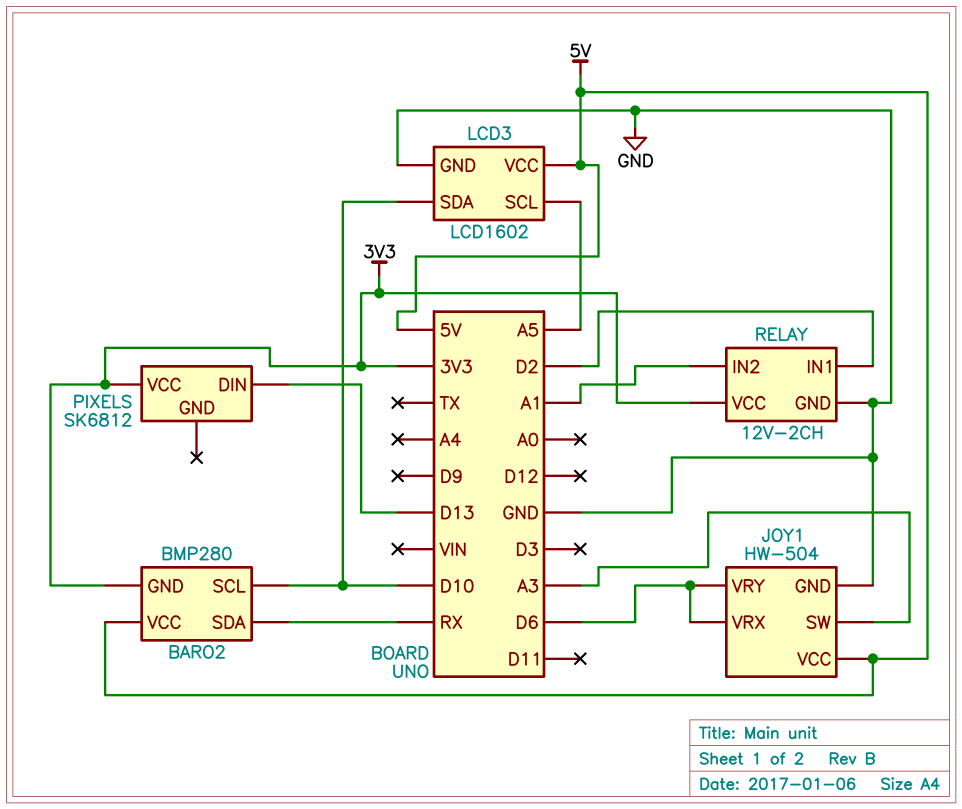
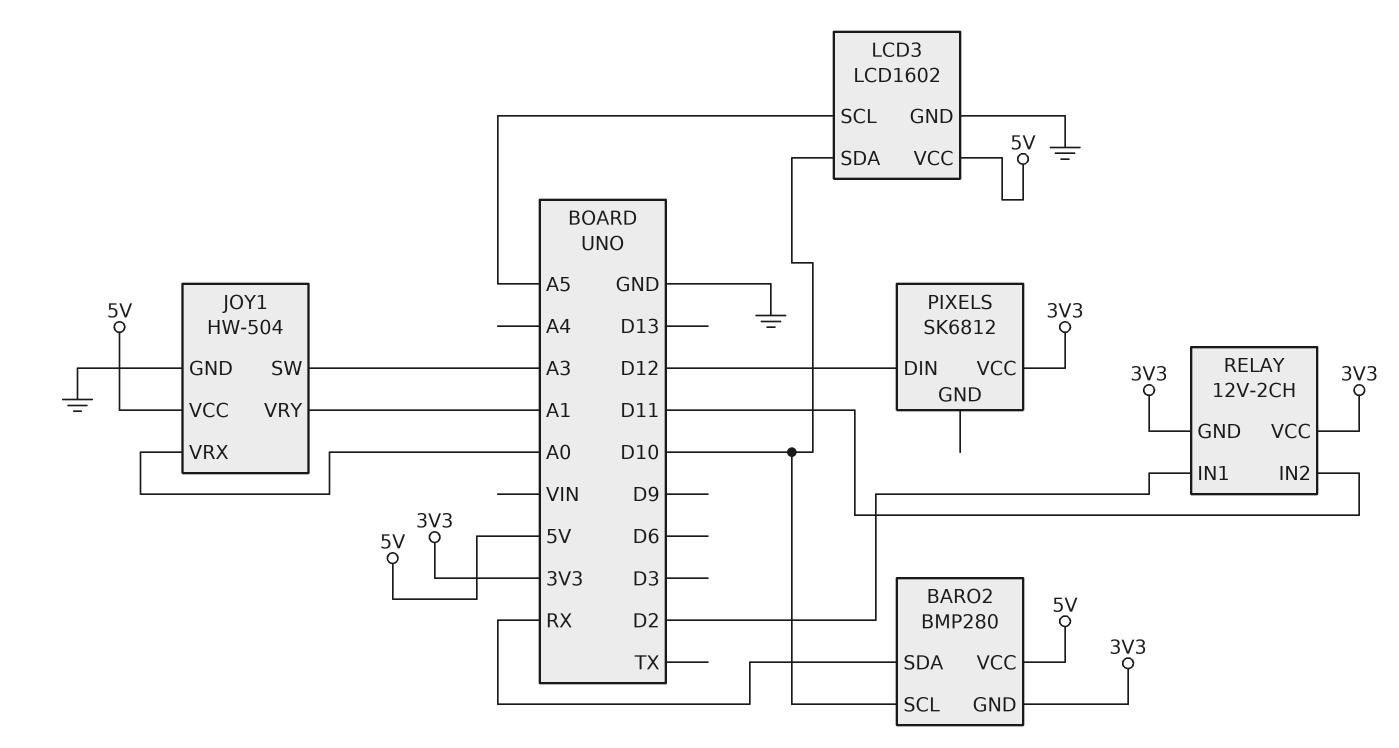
JOY1 pin VRX: D6 -> A0
JOY1 pin VRY: D6 -> A1
PIXELS pin DIN: D13 -> D12
RELAY pin GND: GND -> 3V3
RELAY pin IN2: A1 -> D11

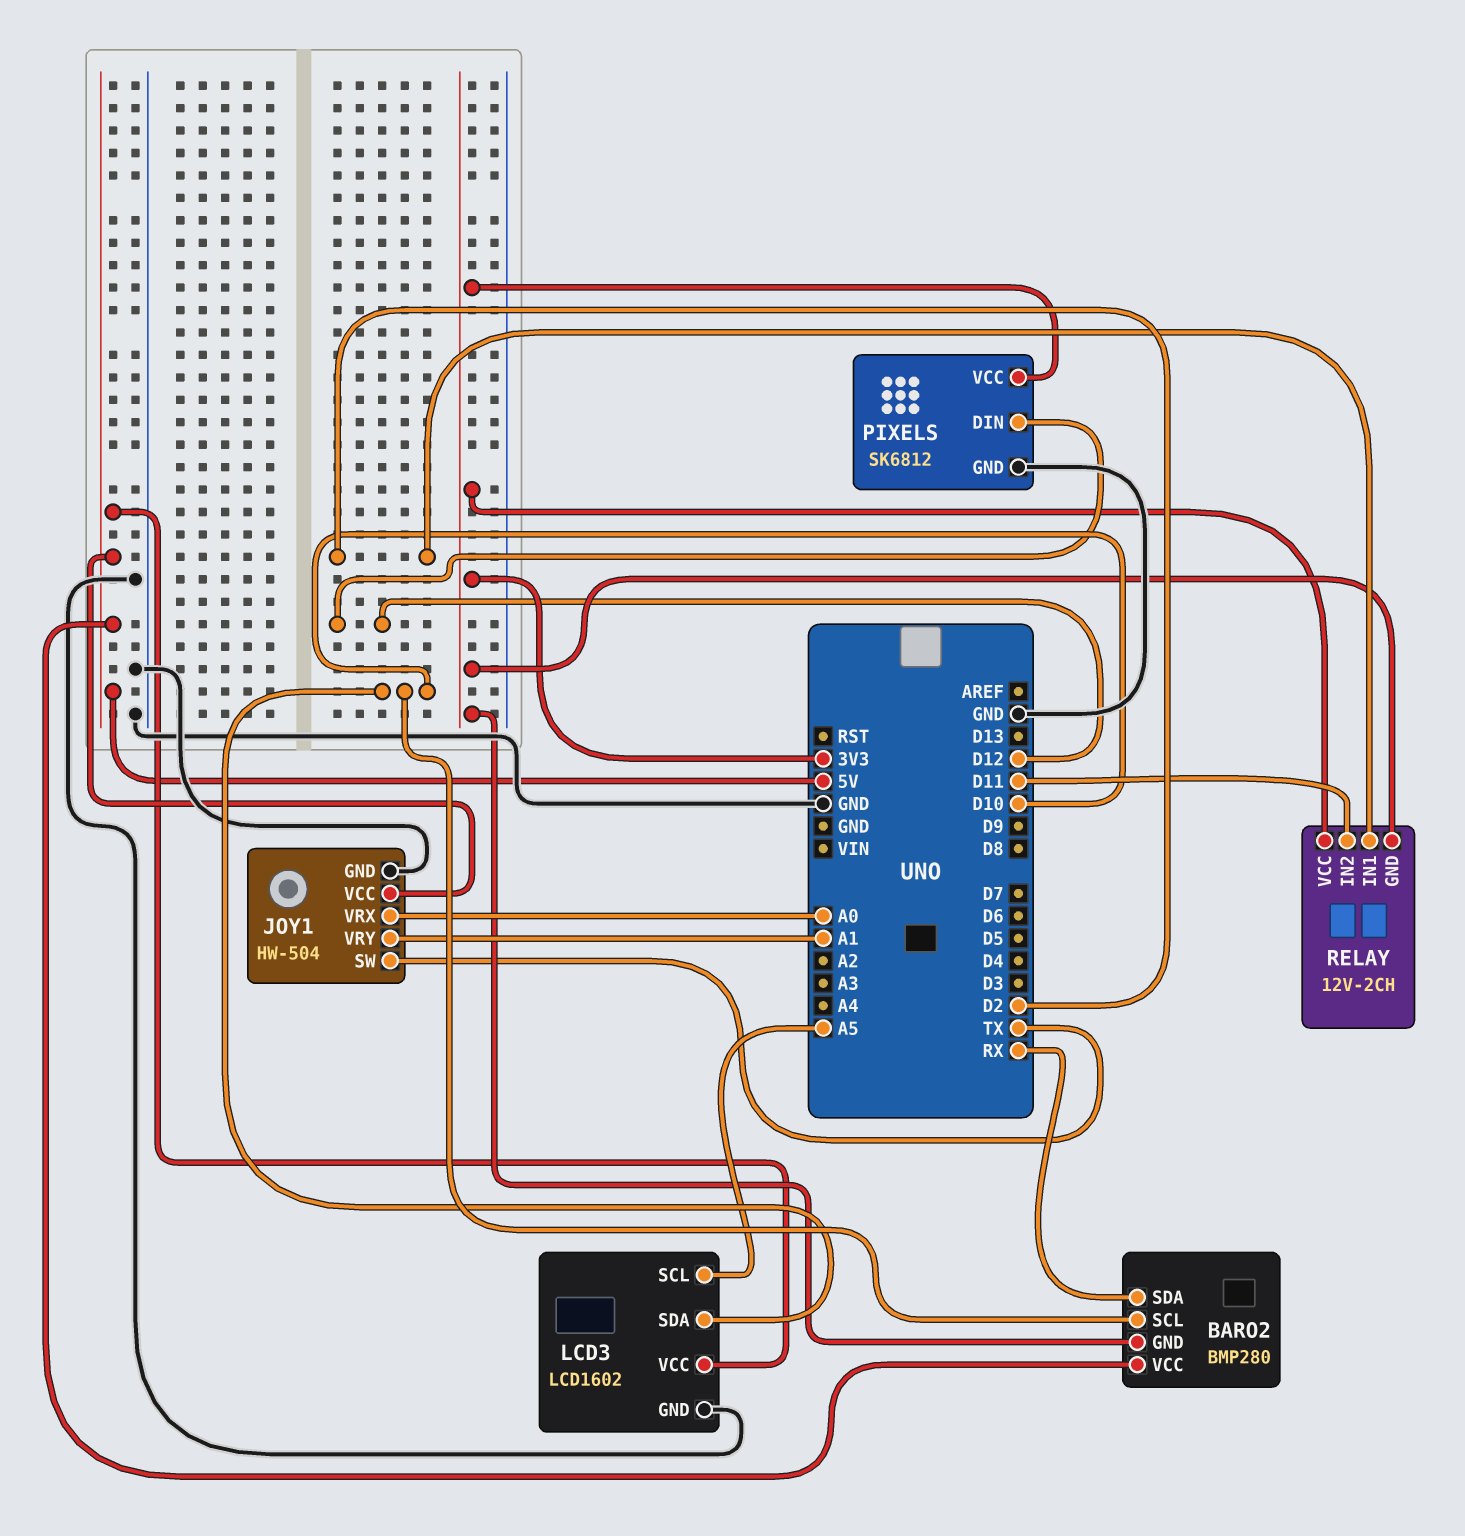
JOY1 pin SW: A3 -> TX
PIXELS pin GND: none -> GND

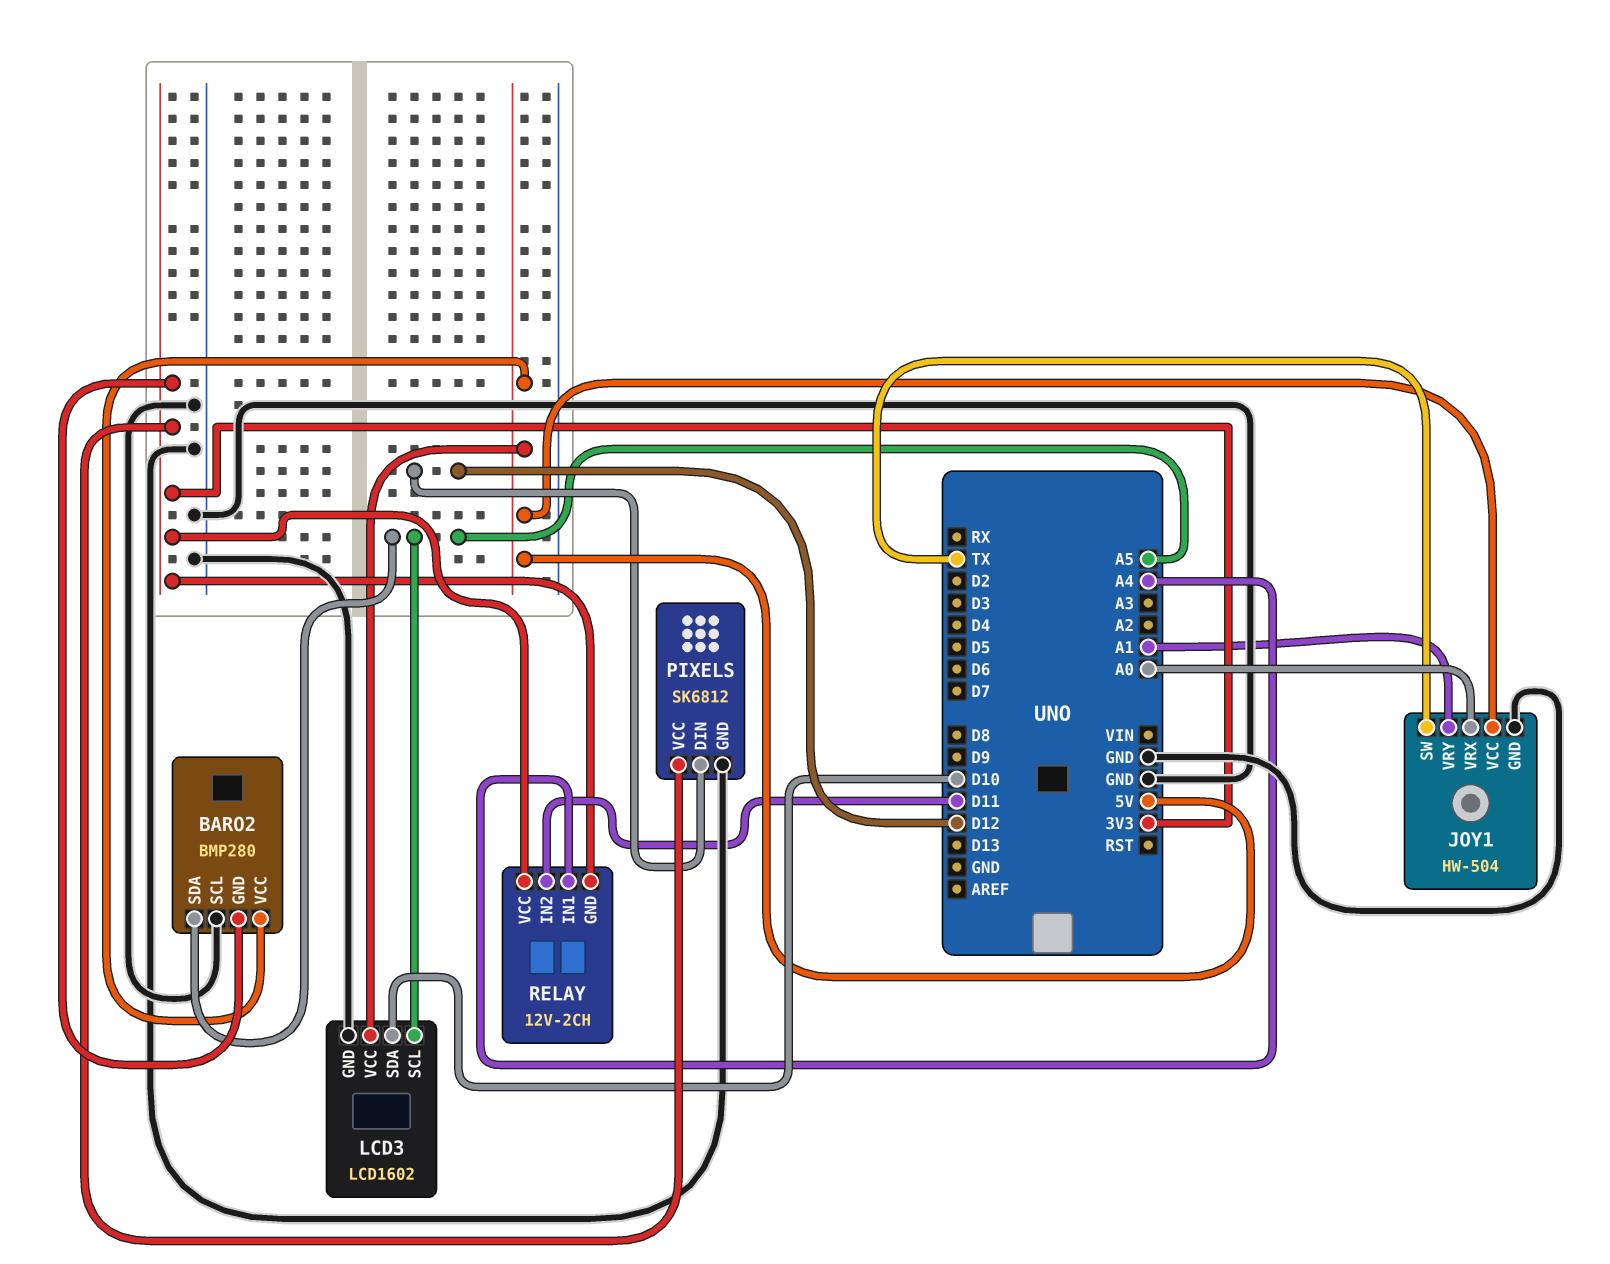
BARO2 pin SCL: D10 -> GND
BARO2 pin SDA: RX -> A5
RELAY pin IN1: D2 -> A4

